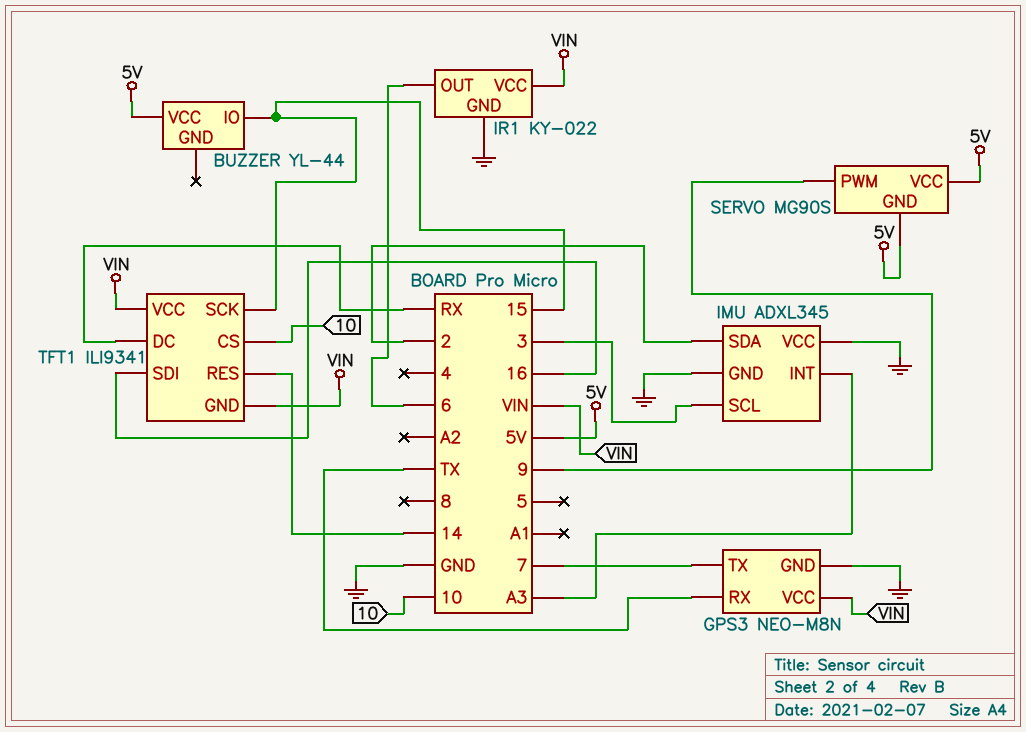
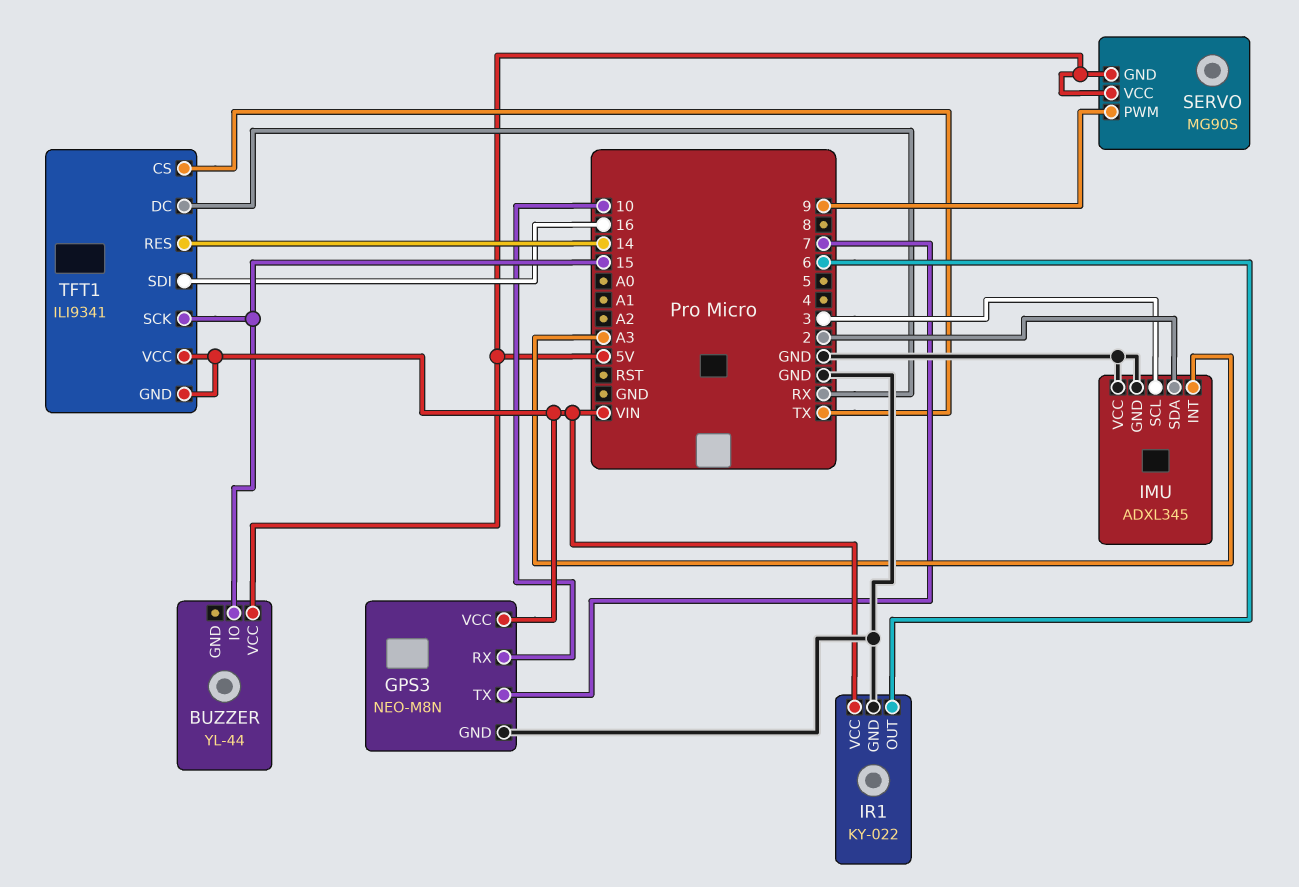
GPS3 pin RX: TX -> 10
TFT1 pin CS: 10 -> TX

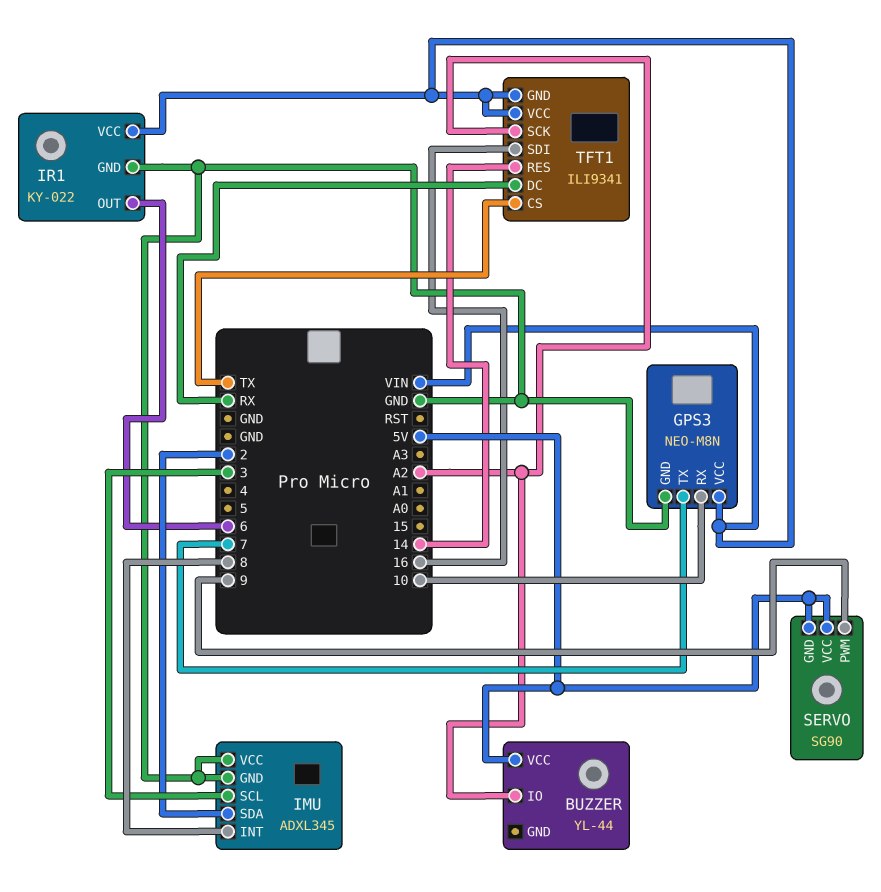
BUZZER pin IO: 15 -> A2
IMU pin INT: A3 -> 8
SERVO: MG90S -> SG90
TFT1 pin SCK: 15 -> A2

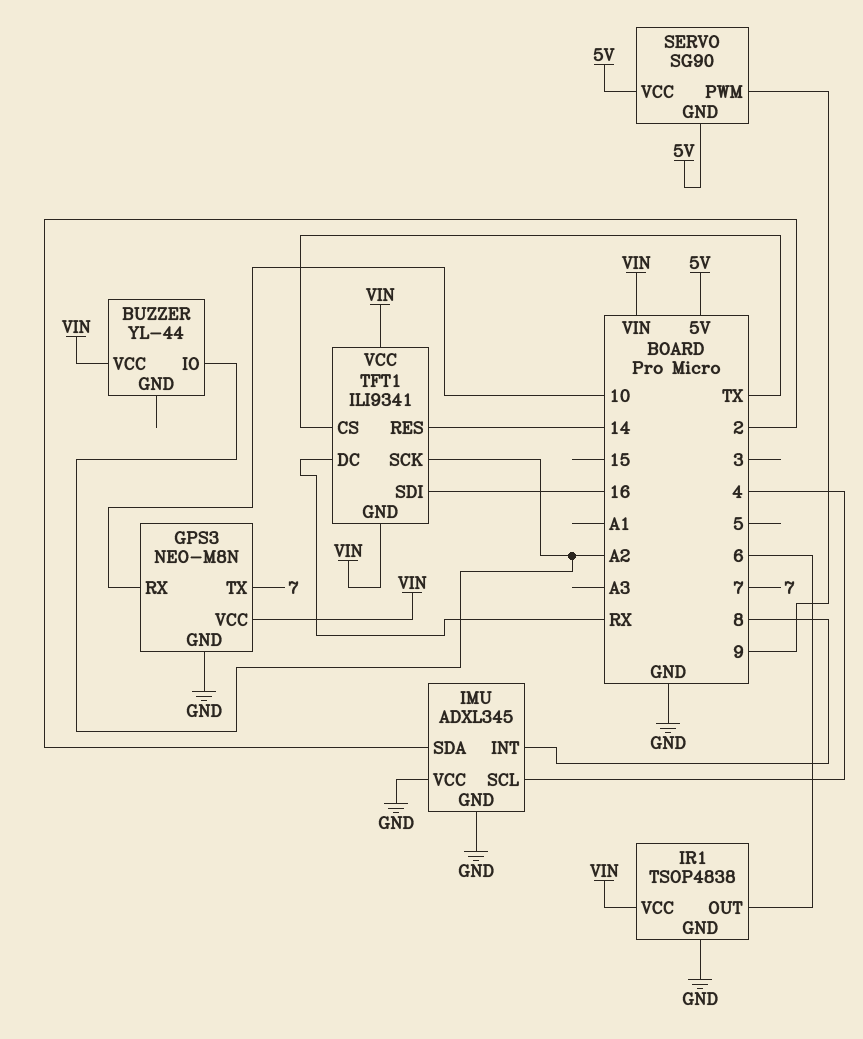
BUZZER pin VCC: 5V -> VIN
IMU pin SCL: 3 -> 4
IR1: KY-022 -> TSOP4838

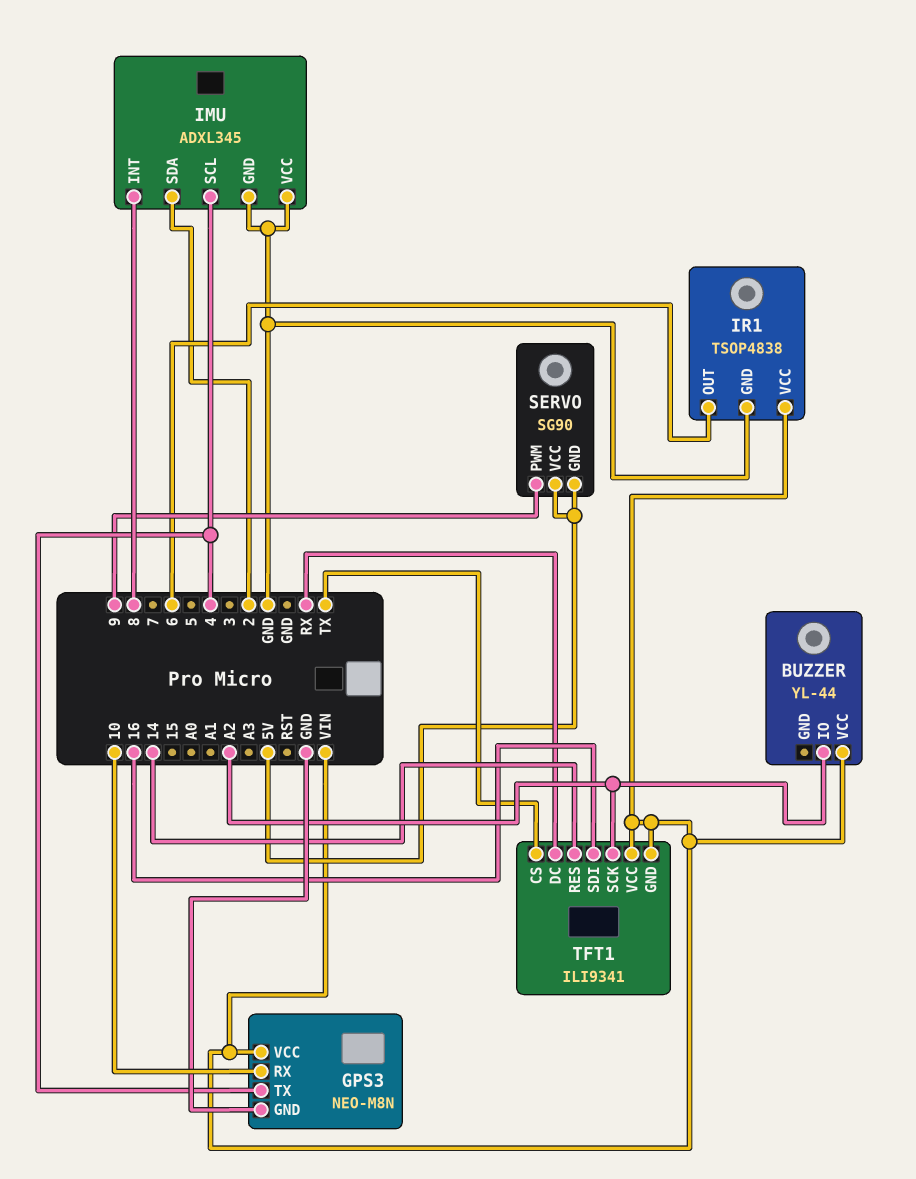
GPS3 pin TX: 7 -> 4

